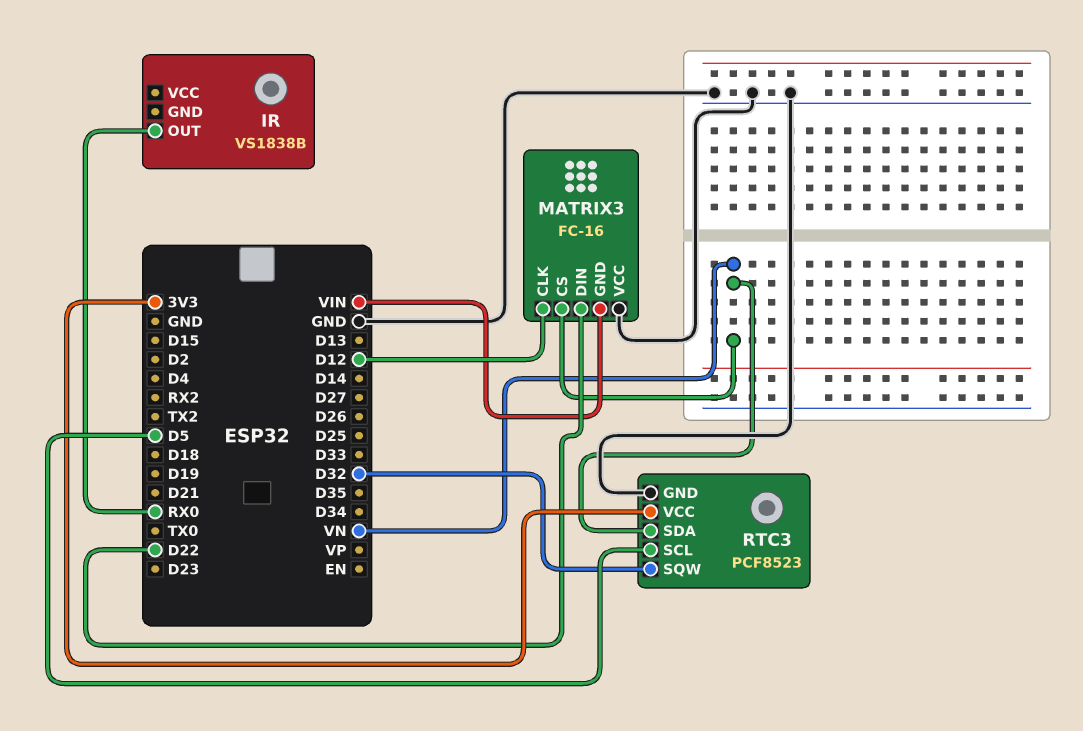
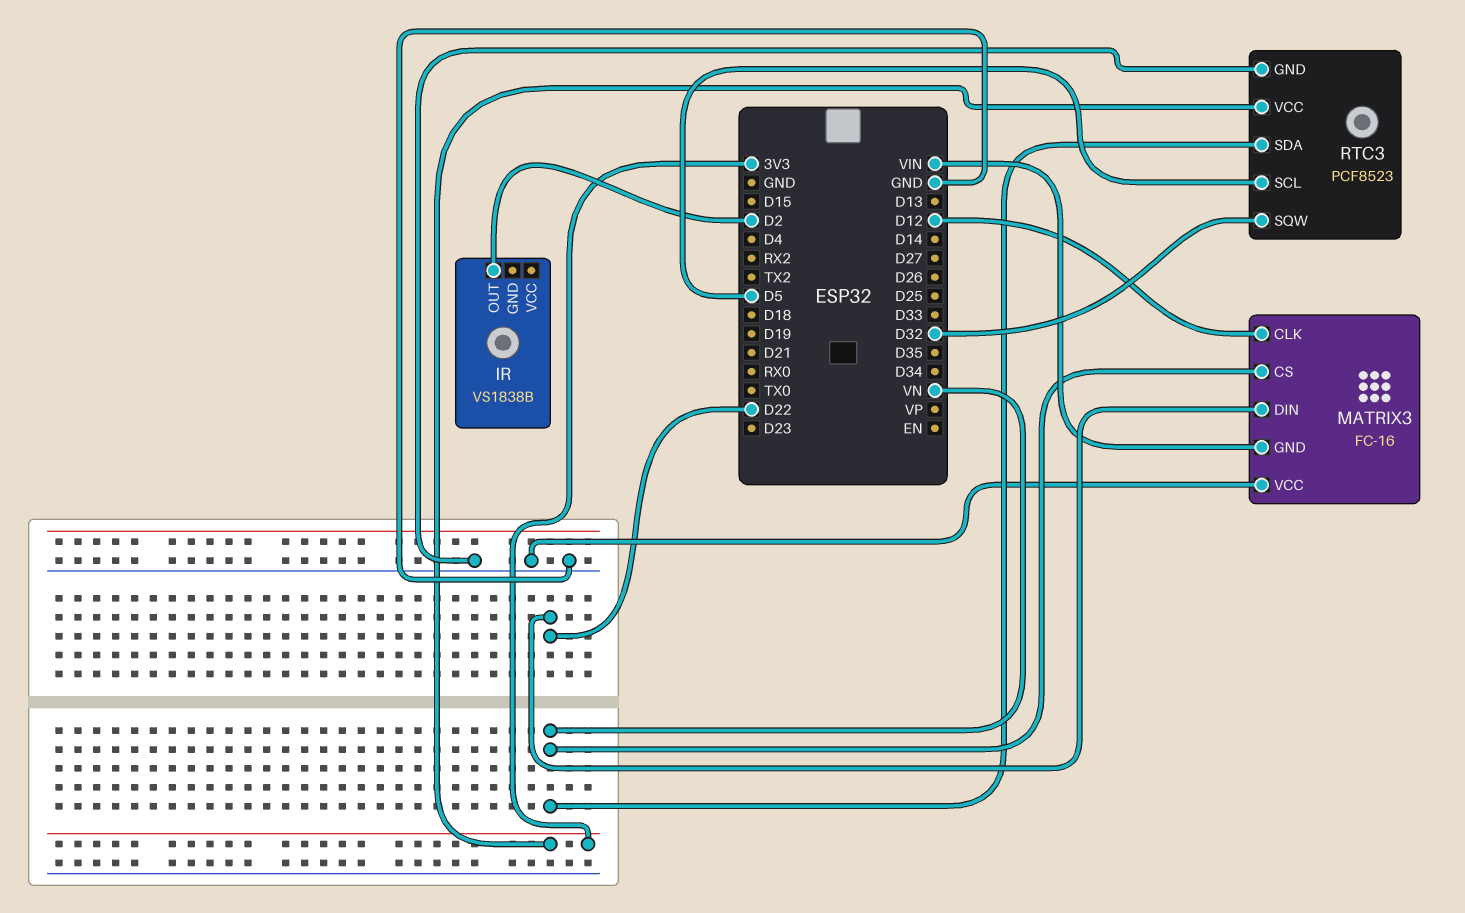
IR pin OUT: RX0 -> D2

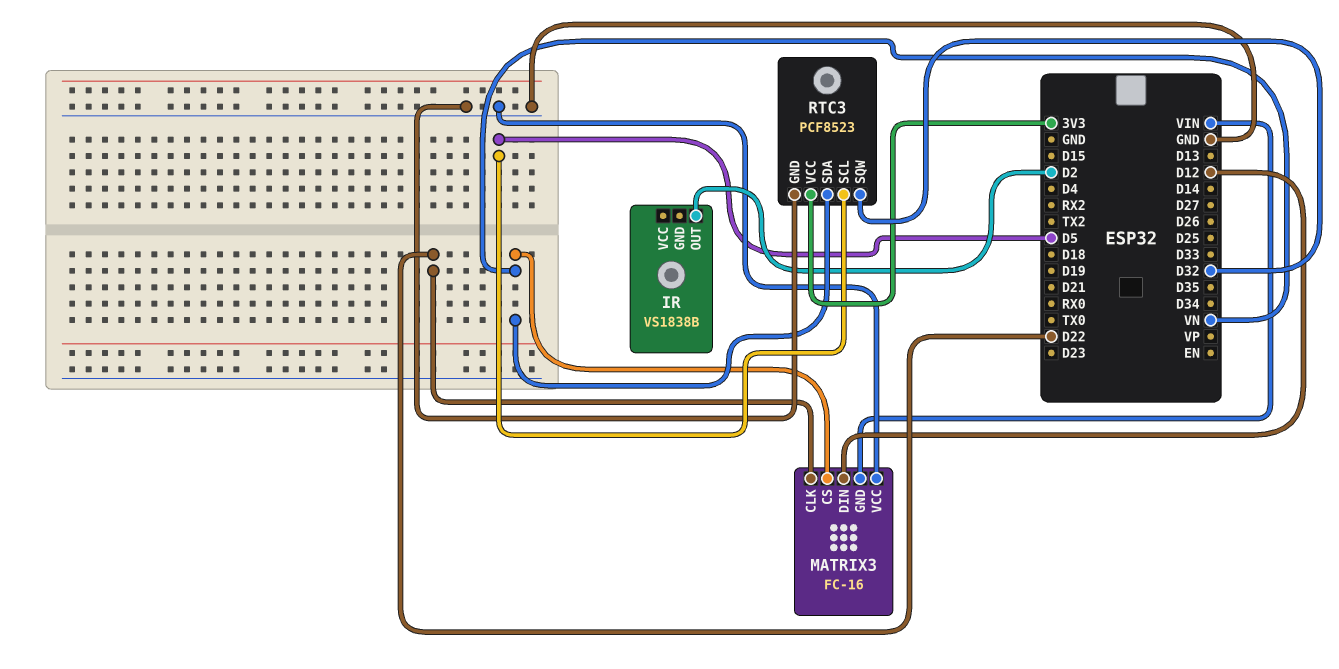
MATRIX3 pin CLK: D12 -> D22
MATRIX3 pin DIN: D22 -> D12

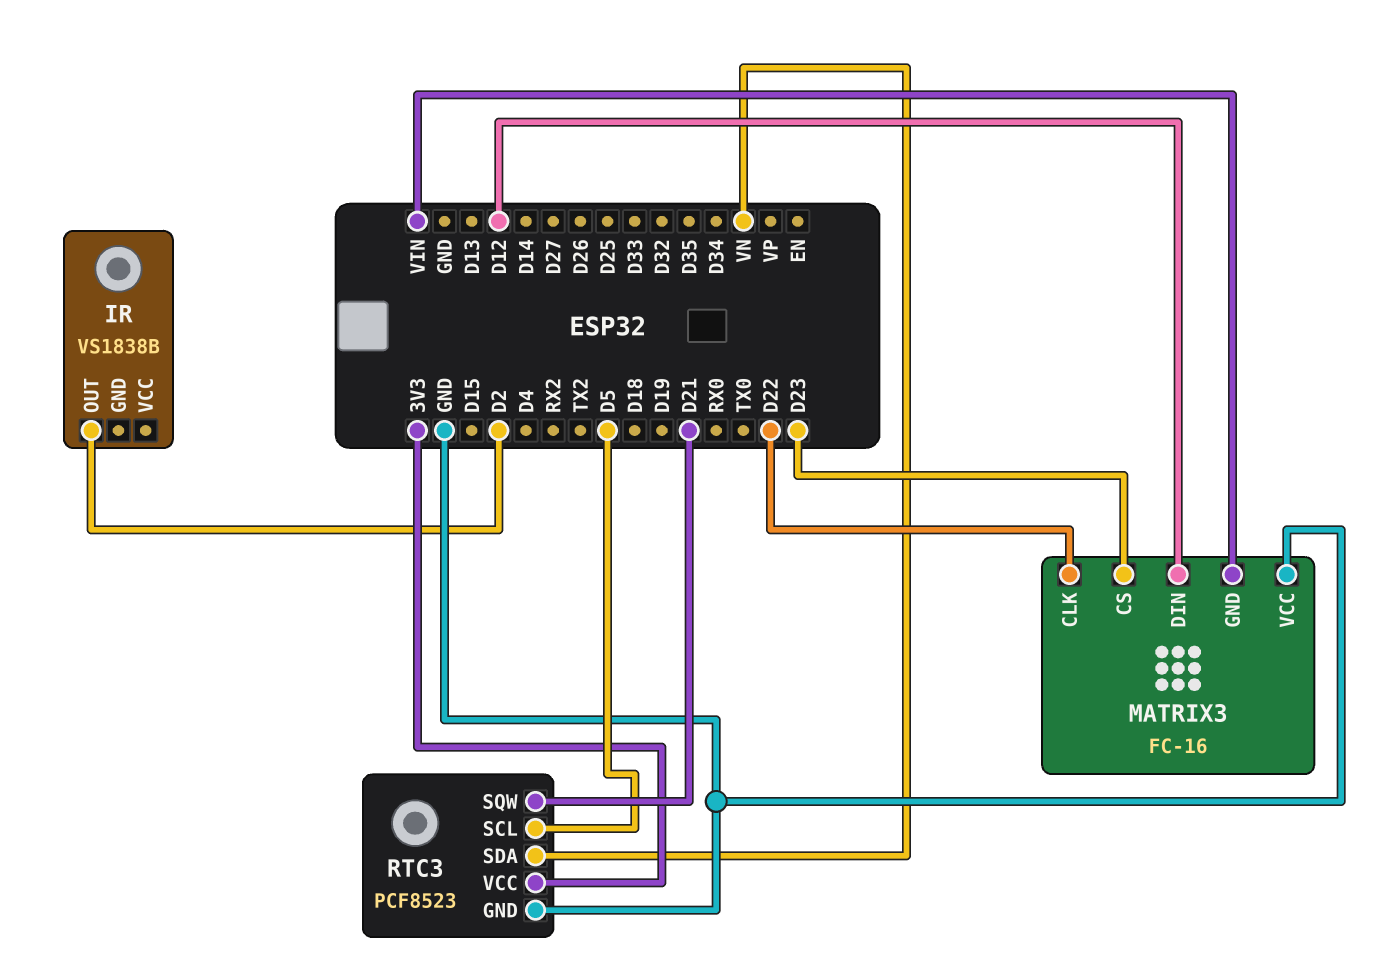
MATRIX3 pin CS: VN -> D23
RTC3 pin SQW: D32 -> D21

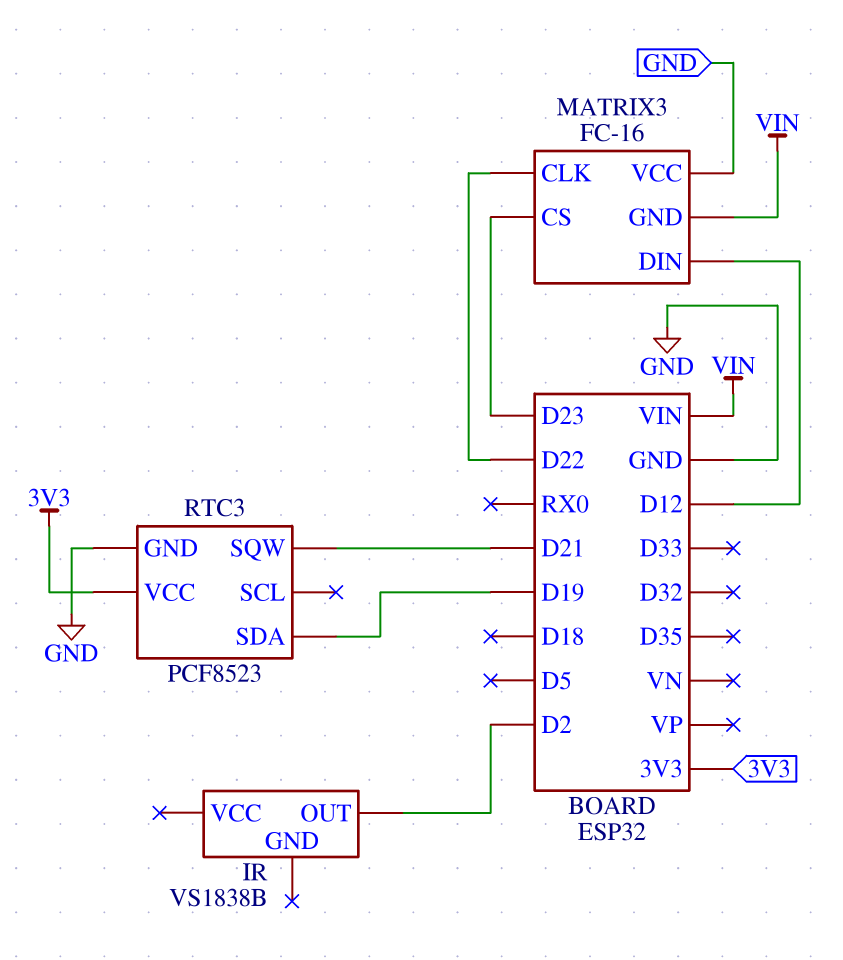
RTC3 pin SCL: D5 -> none
RTC3 pin SDA: VN -> D19

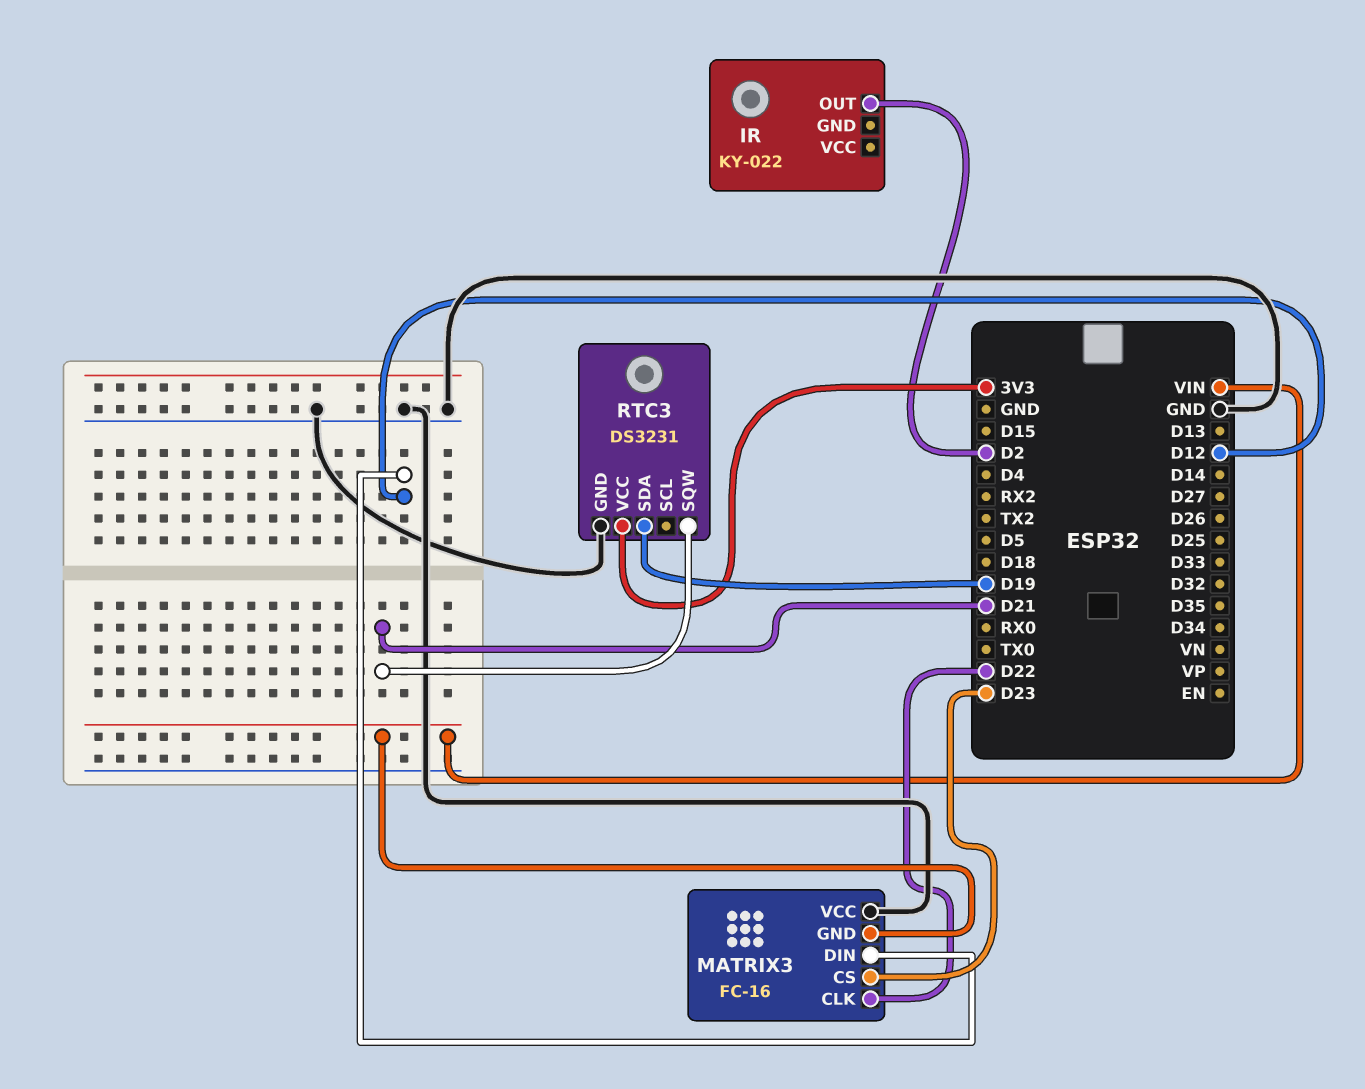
IR: VS1838B -> KY-022
RTC3: PCF8523 -> DS3231

